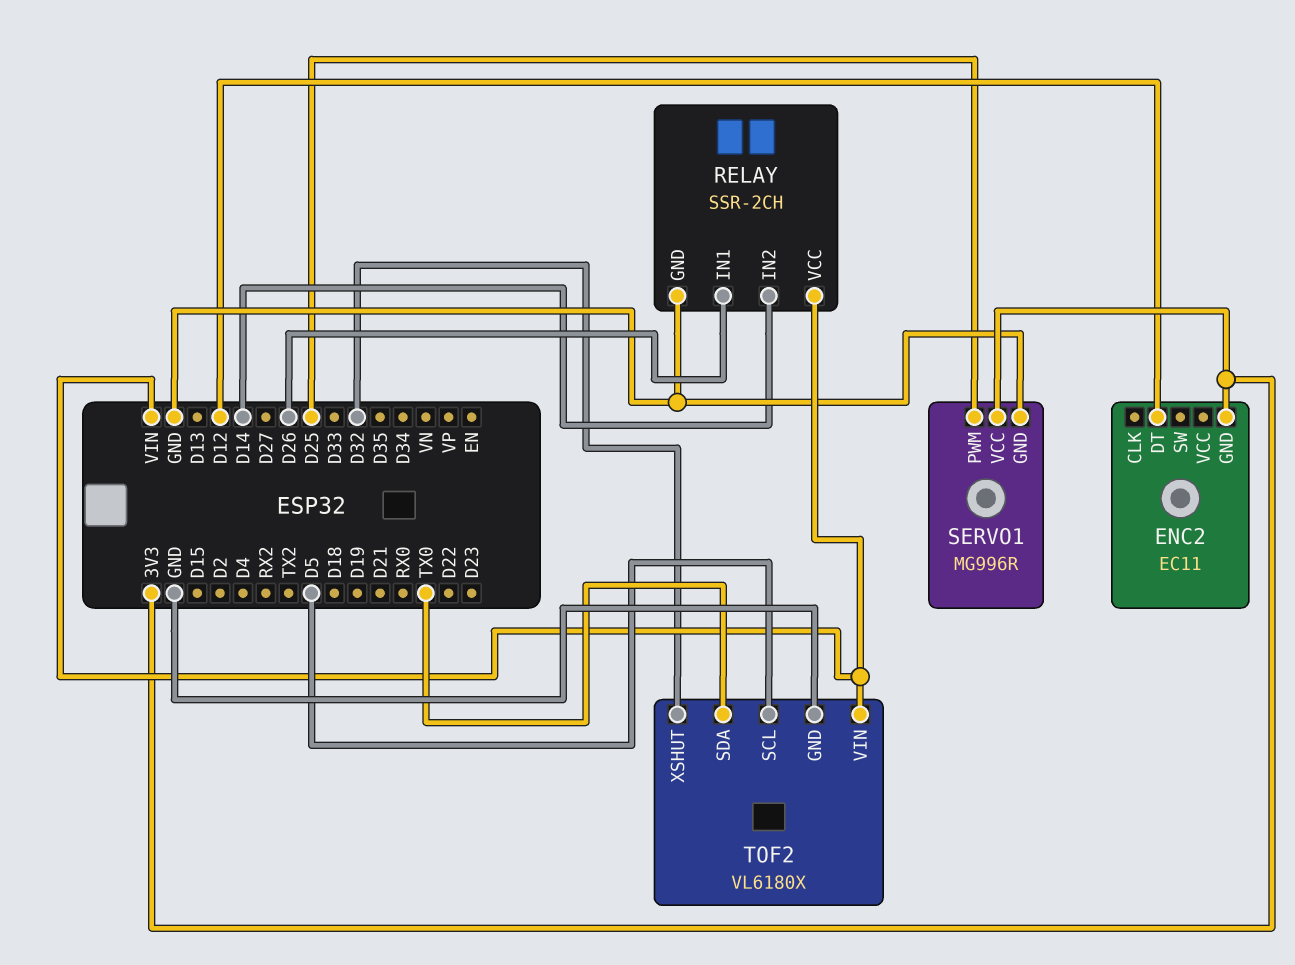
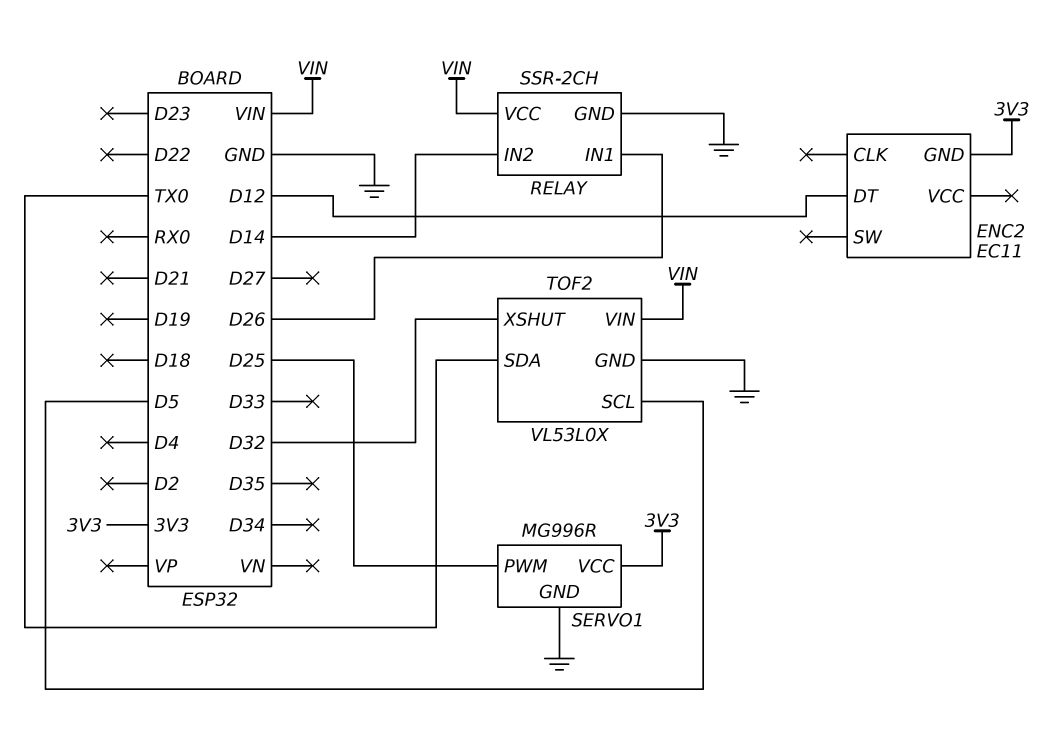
TOF2: VL6180X -> VL53L0X

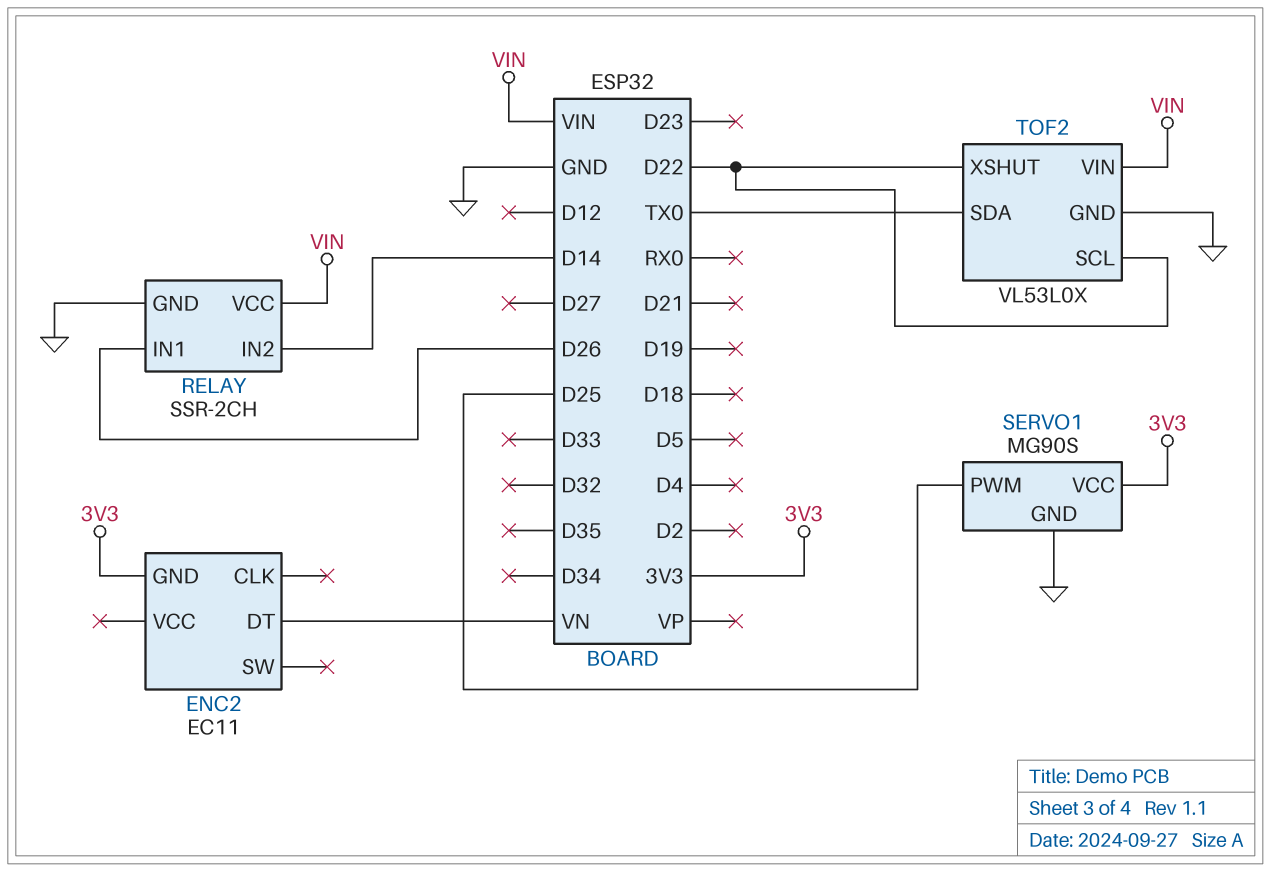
ENC2 pin DT: D12 -> VN
SERVO1: MG996R -> MG90S
TOF2 pin SCL: D5 -> D22
TOF2 pin XSHUT: D32 -> D22

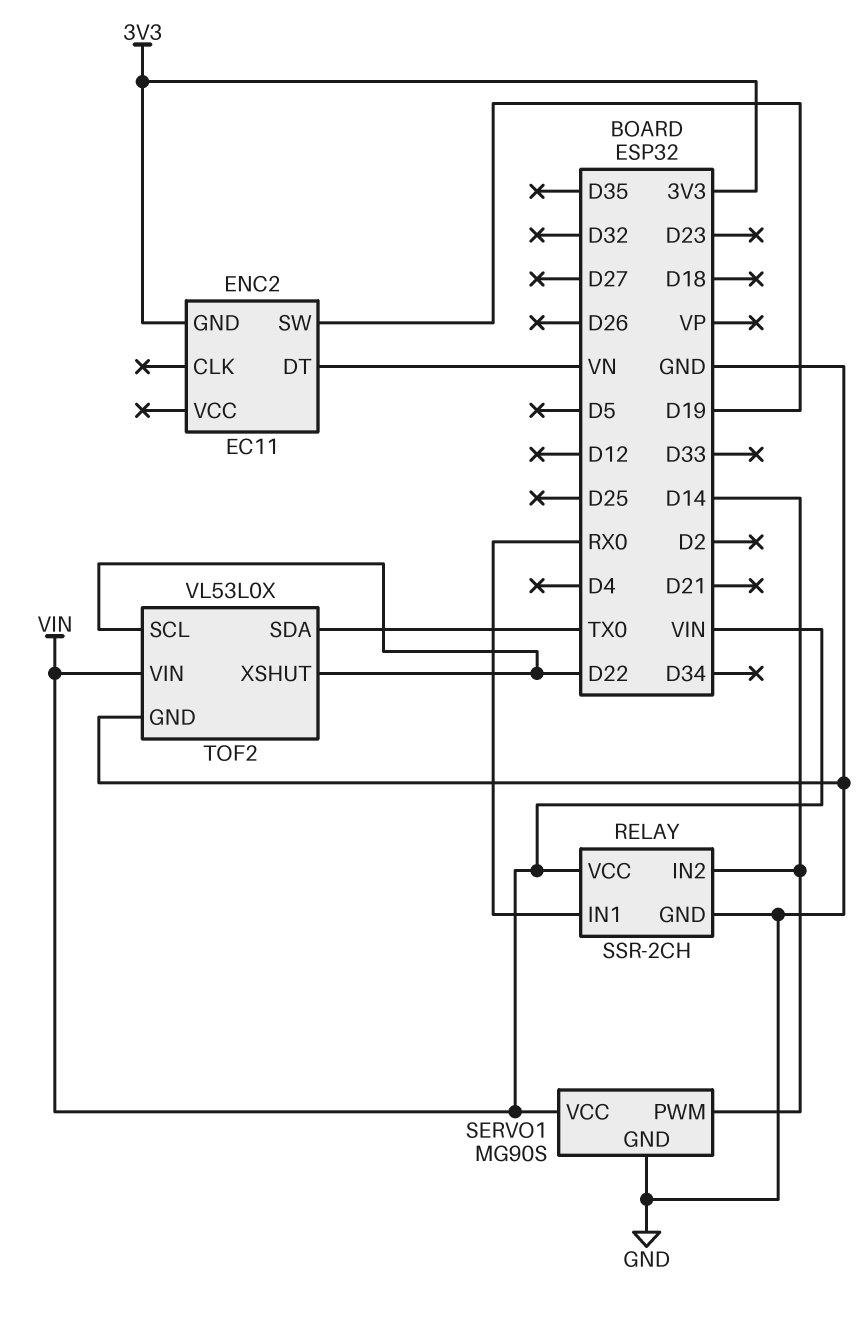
ENC2 pin SW: none -> D19
RELAY pin IN1: D26 -> RX0
SERVO1 pin PWM: D25 -> D14
SERVO1 pin VCC: 3V3 -> VIN

